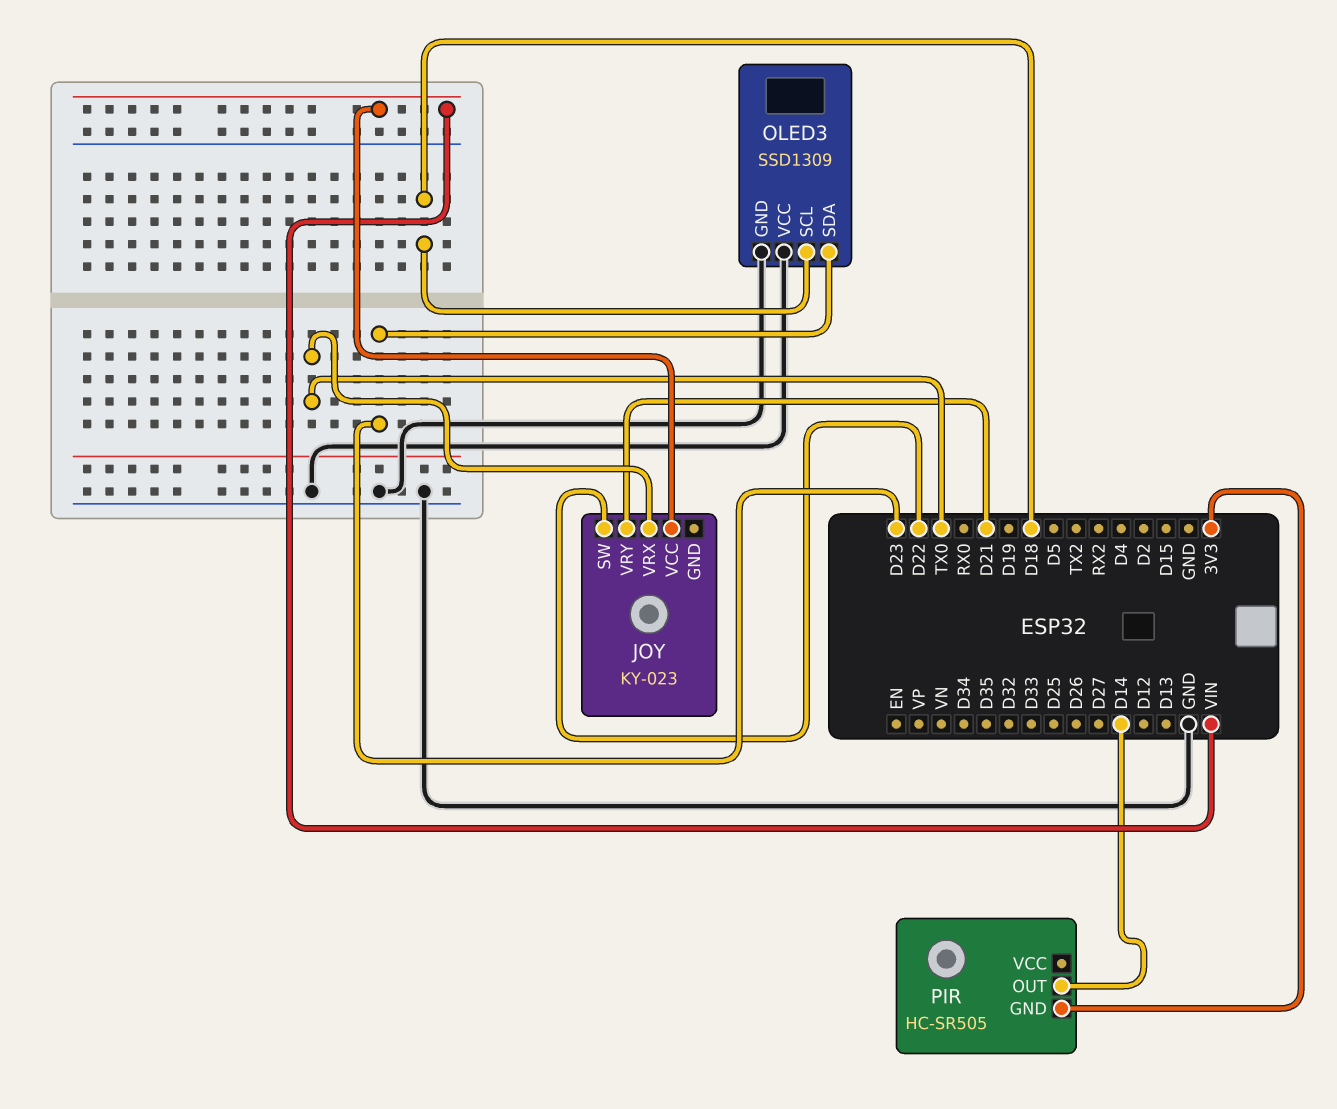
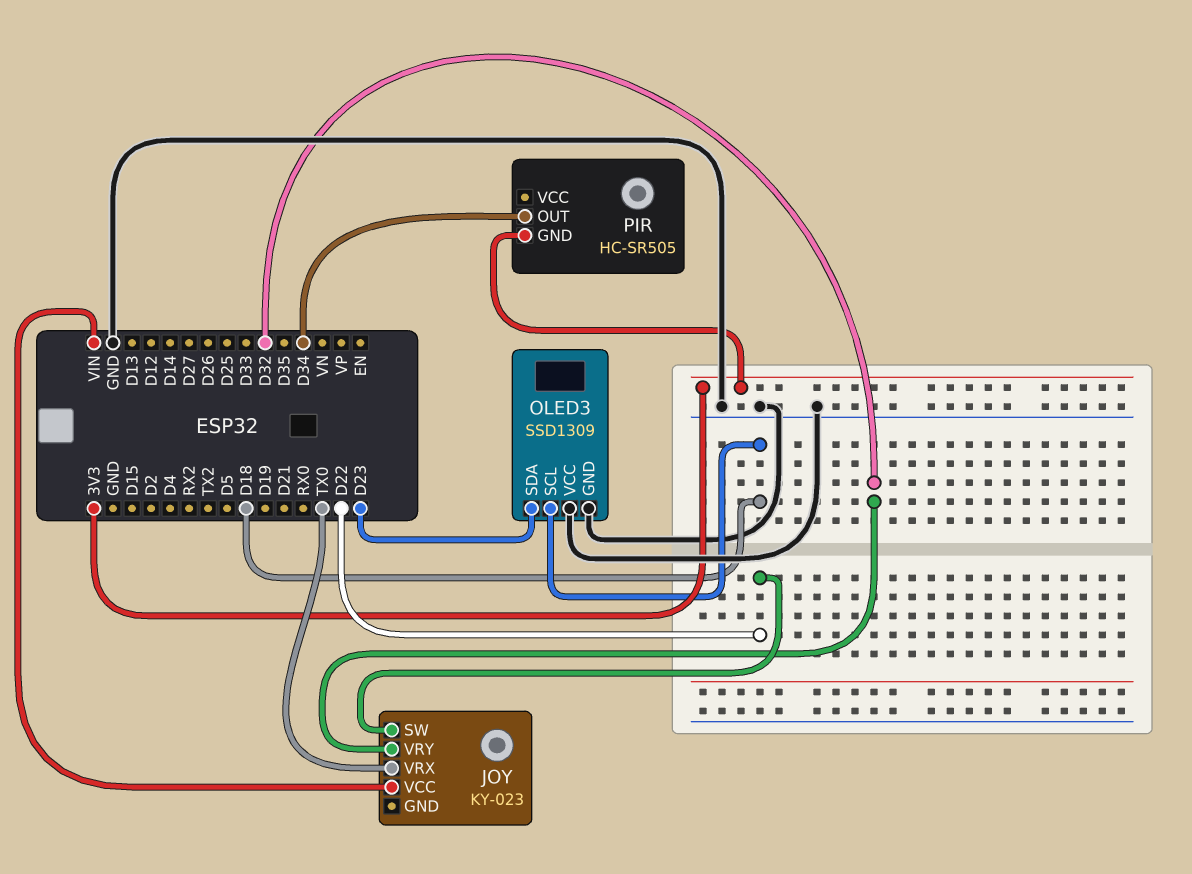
JOY pin VRY: D21 -> D32
PIR pin OUT: D14 -> D34

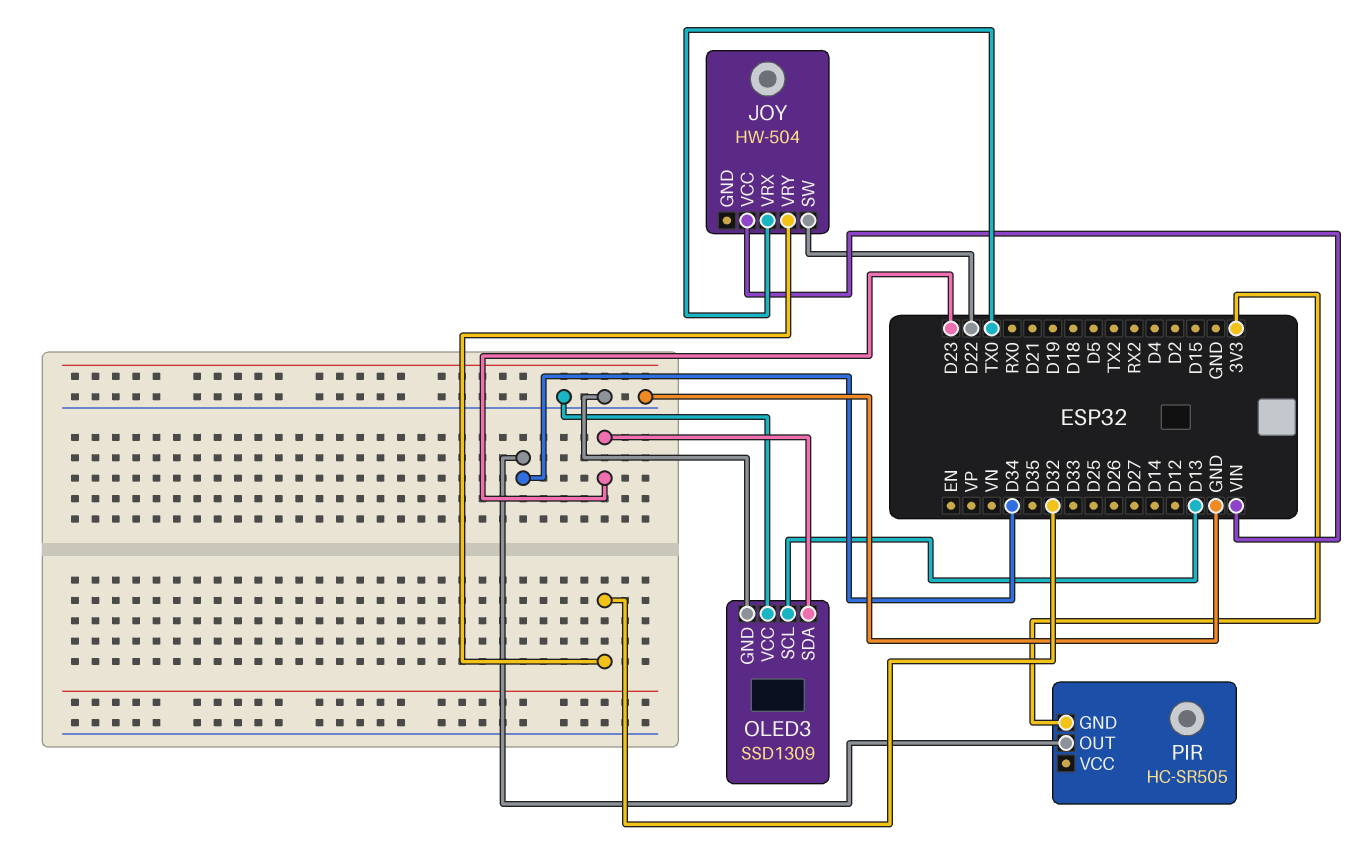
JOY: KY-023 -> HW-504
OLED3 pin SCL: D18 -> D13

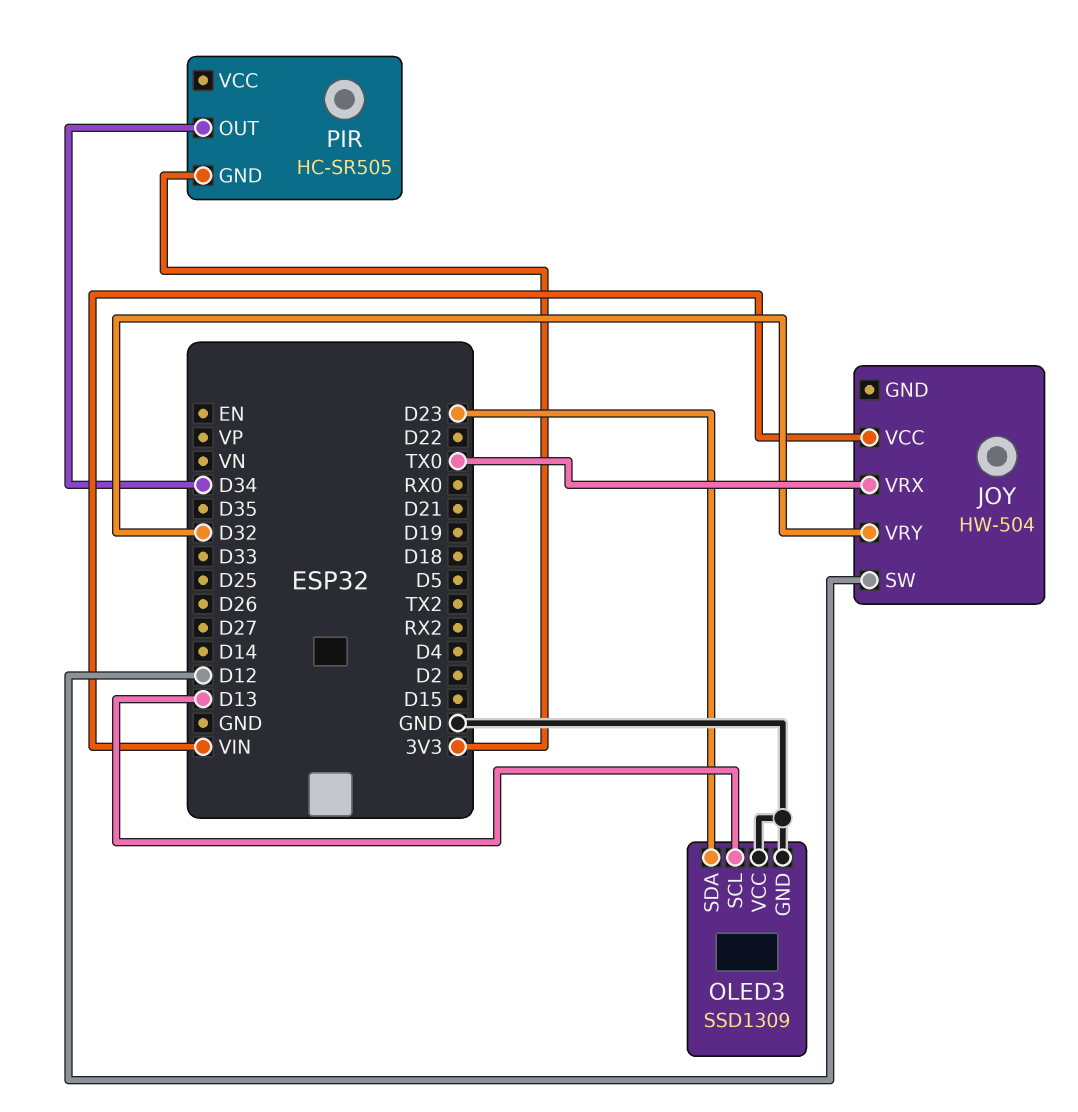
JOY pin SW: D22 -> D12

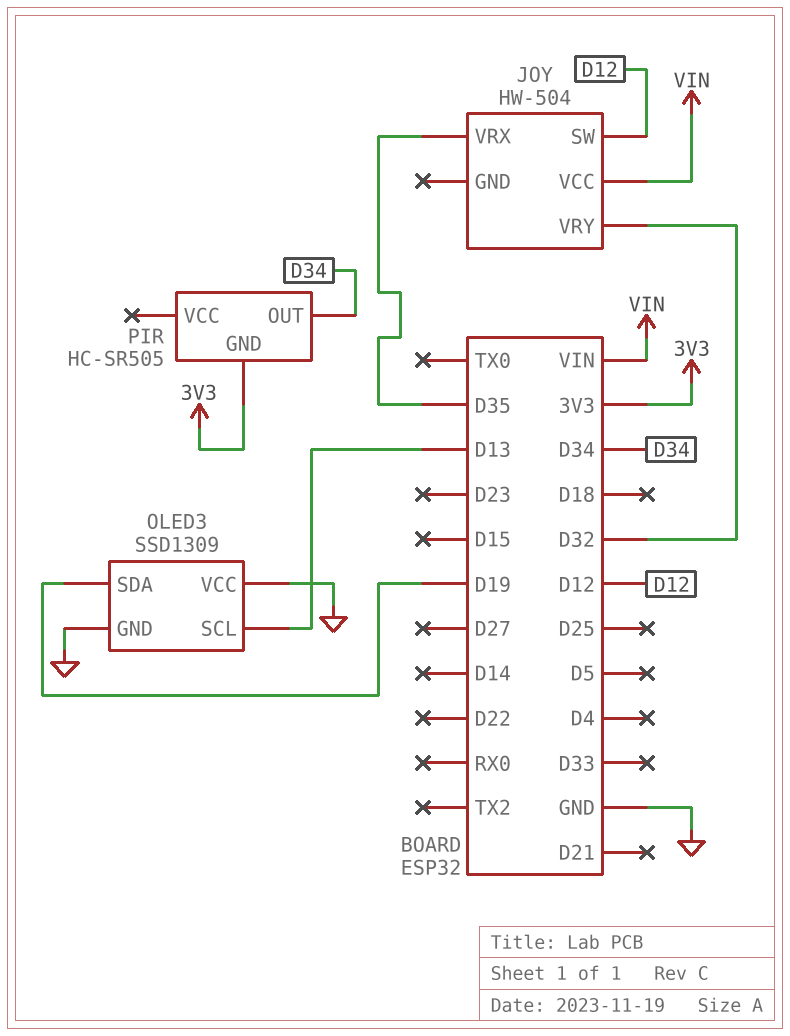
JOY pin VRX: TX0 -> D35
OLED3 pin SDA: D23 -> D19

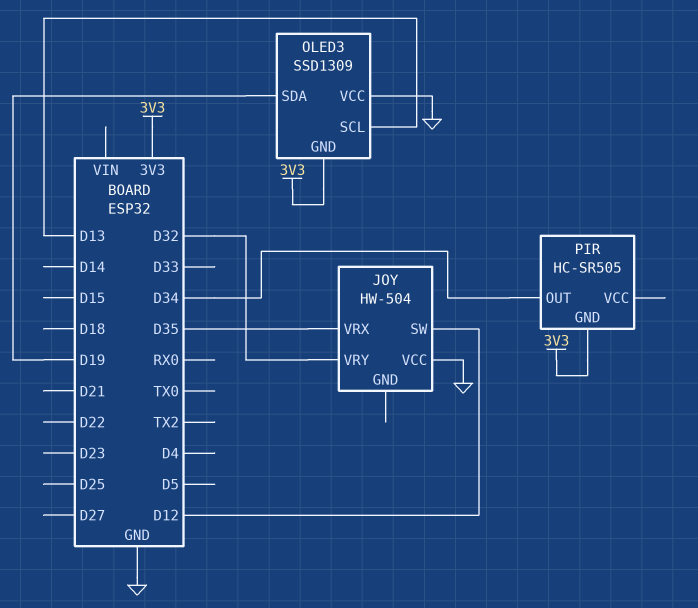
JOY pin VCC: VIN -> GND
OLED3 pin GND: GND -> 3V3

